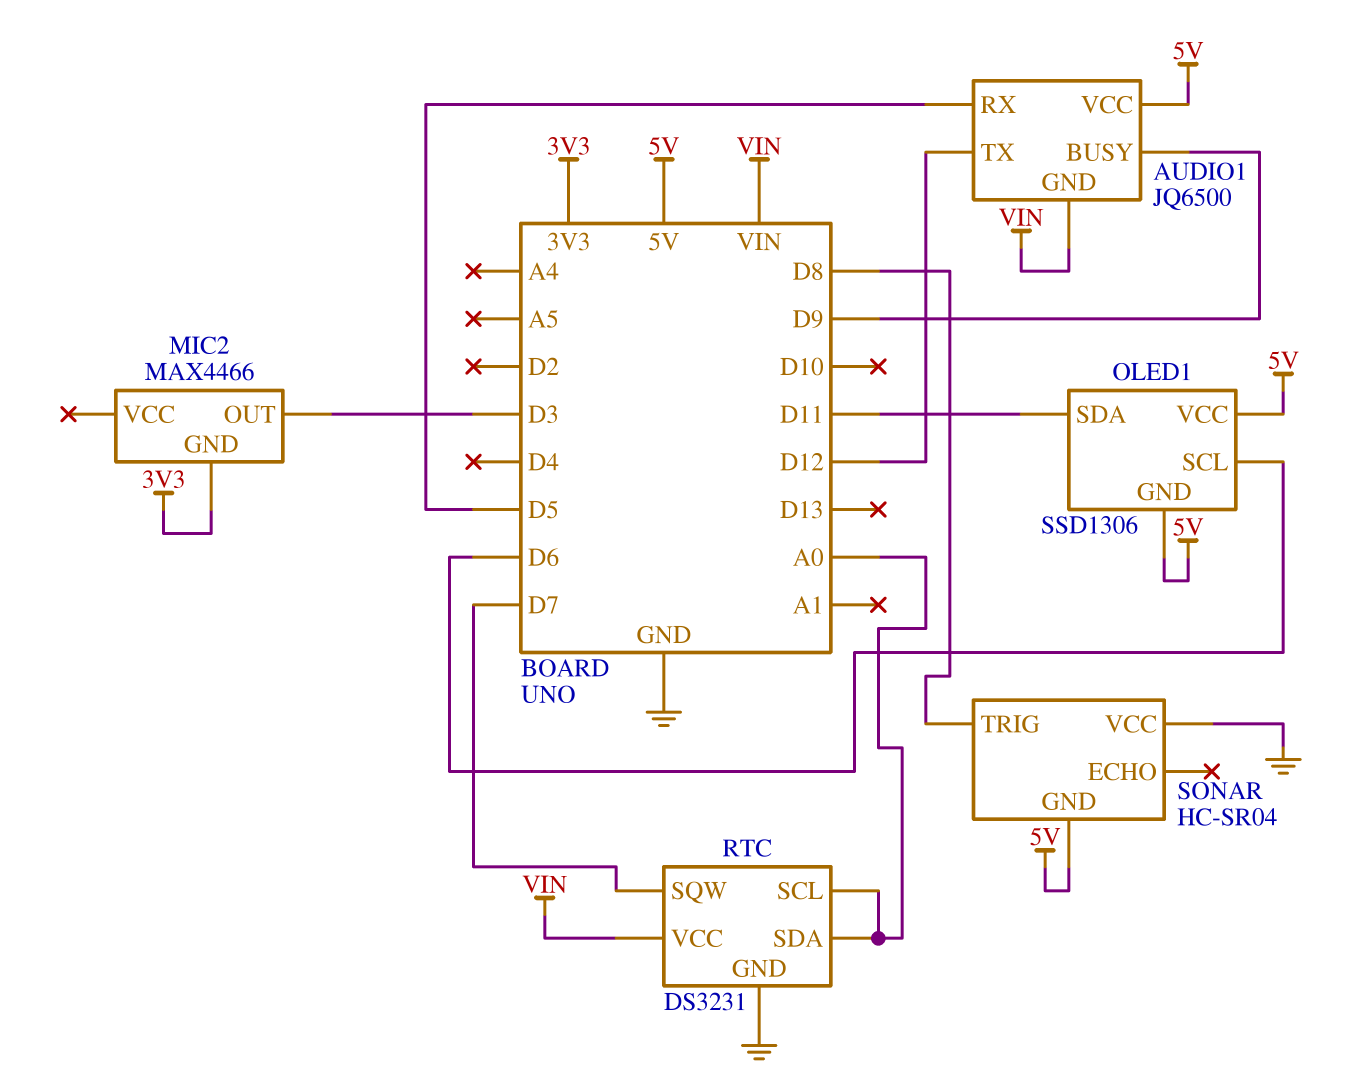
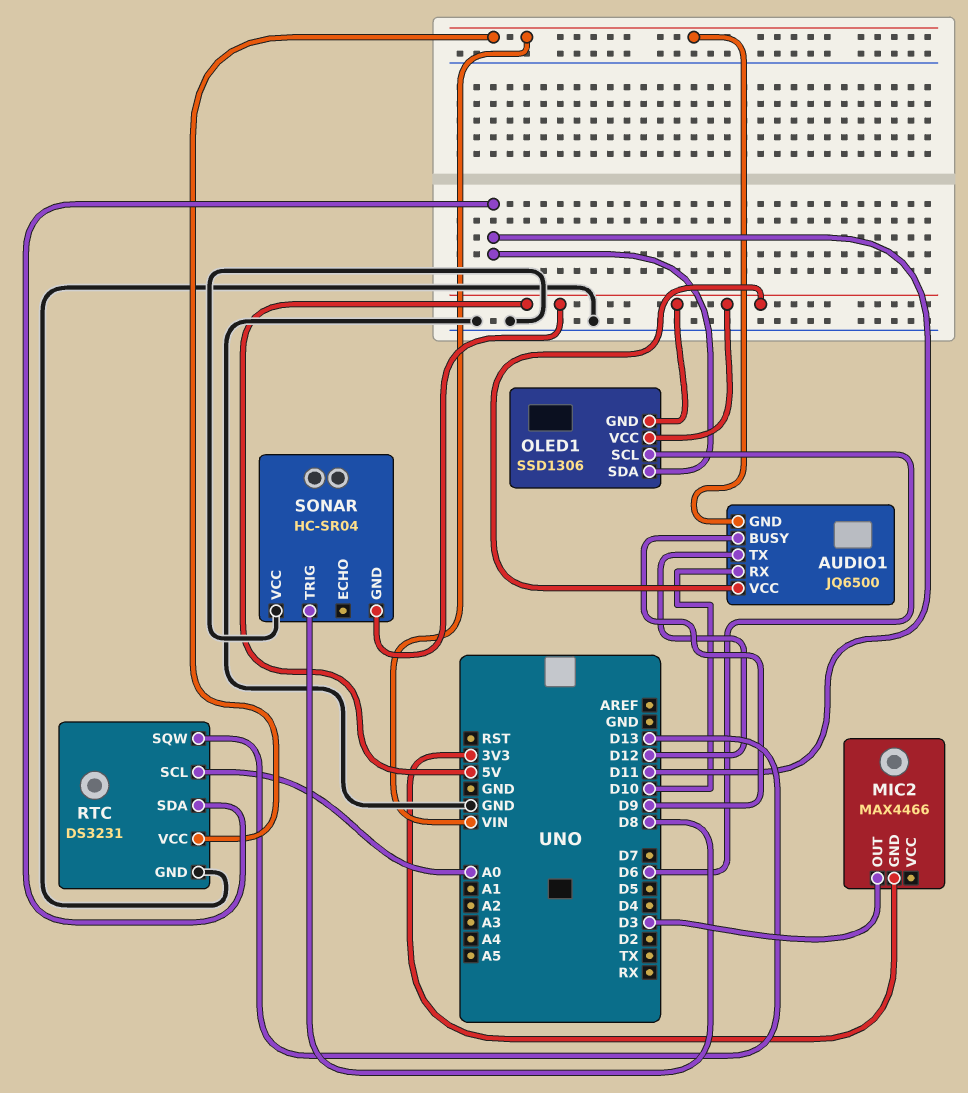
AUDIO1 pin RX: D5 -> D10
RTC pin SDA: A0 -> D11
RTC pin SQW: D7 -> D13

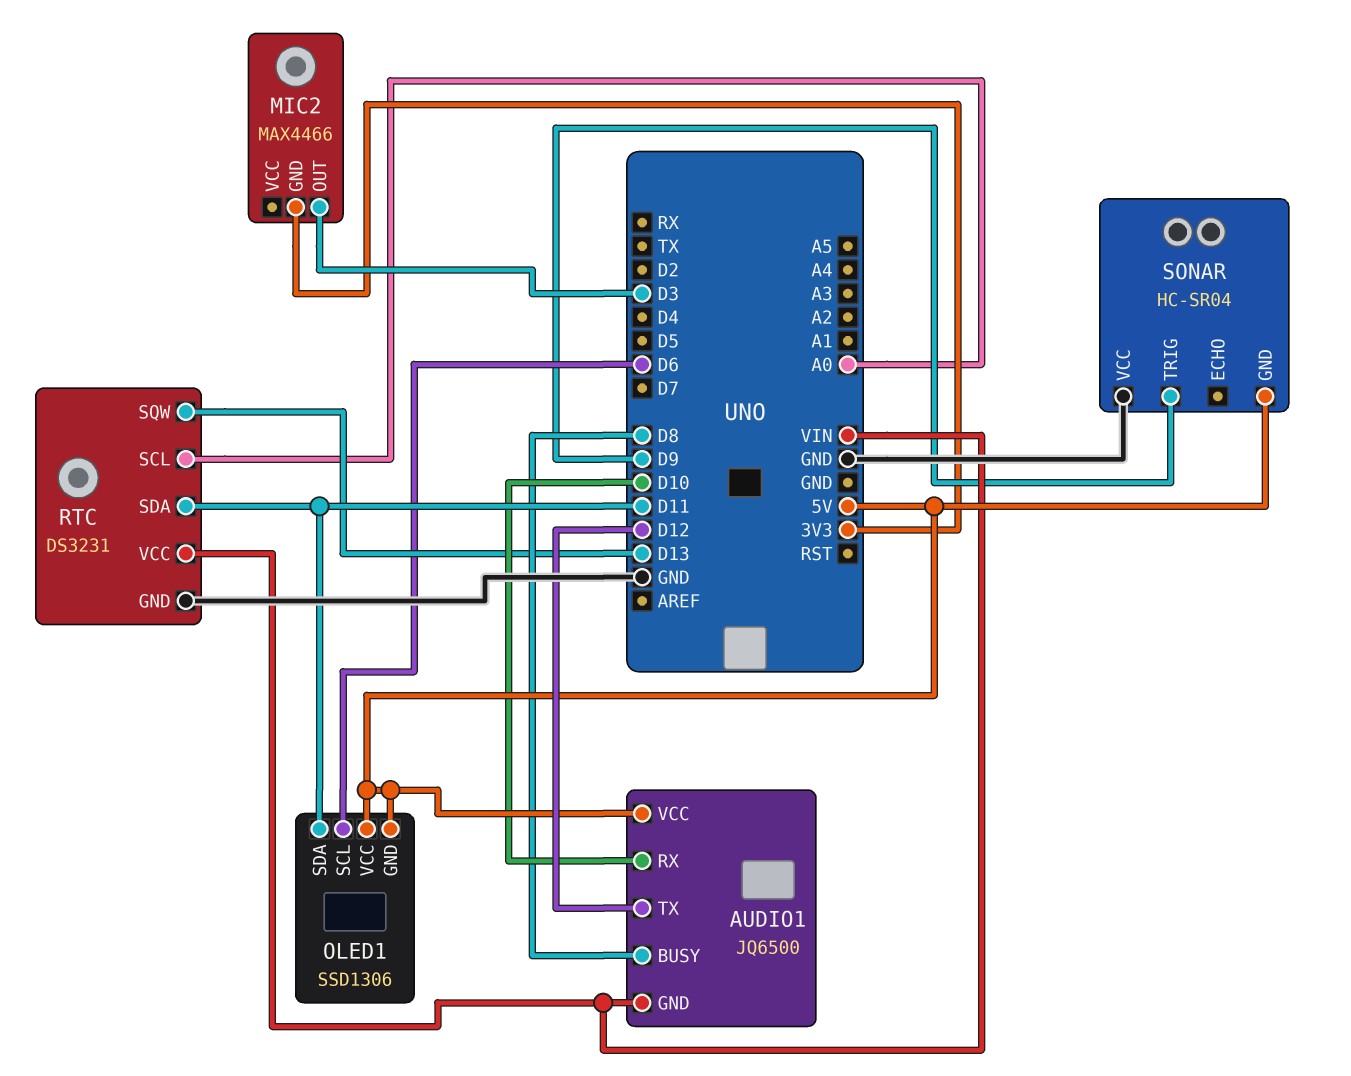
AUDIO1 pin BUSY: D9 -> D8
SONAR pin TRIG: D8 -> D9

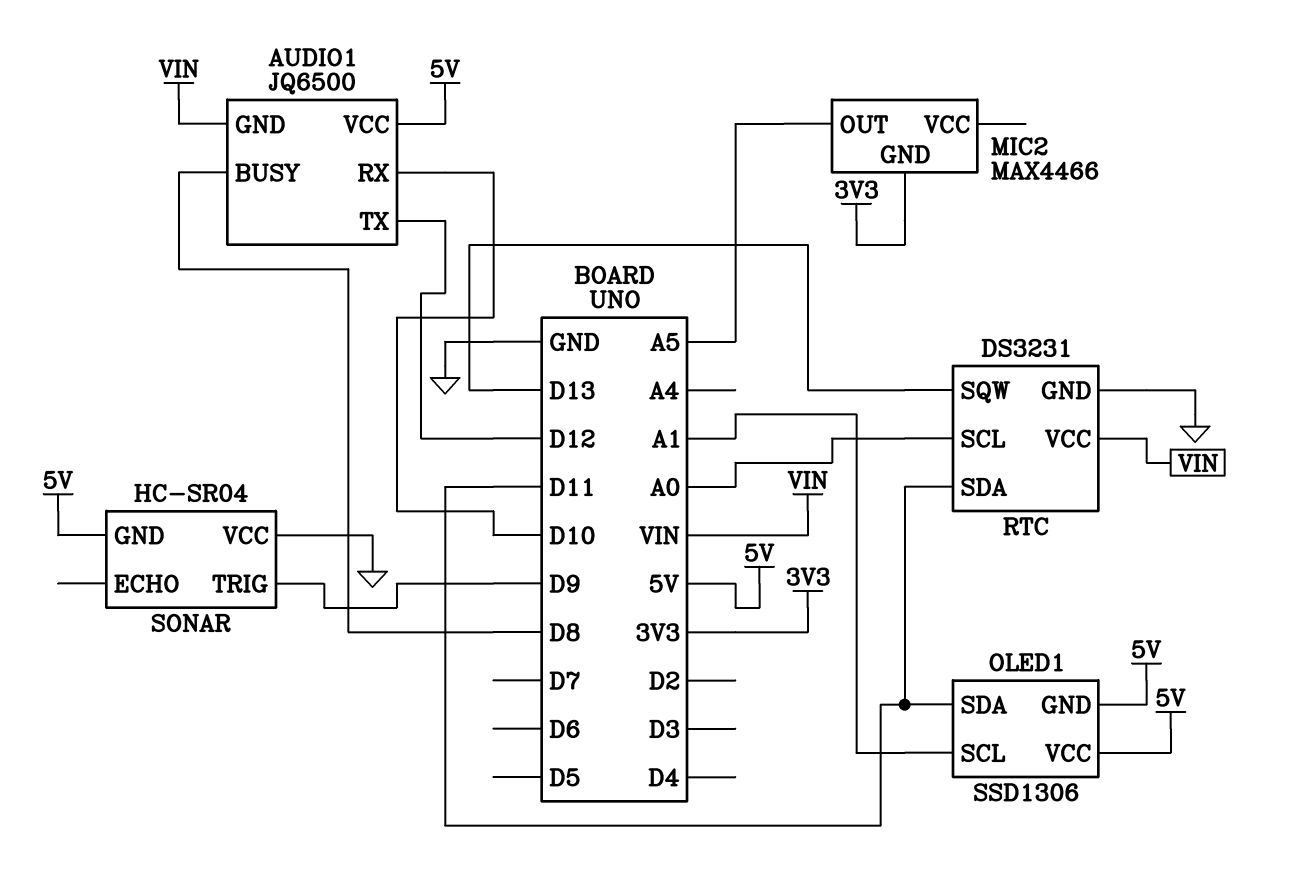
MIC2 pin OUT: D3 -> A5
OLED1 pin SCL: D6 -> A1

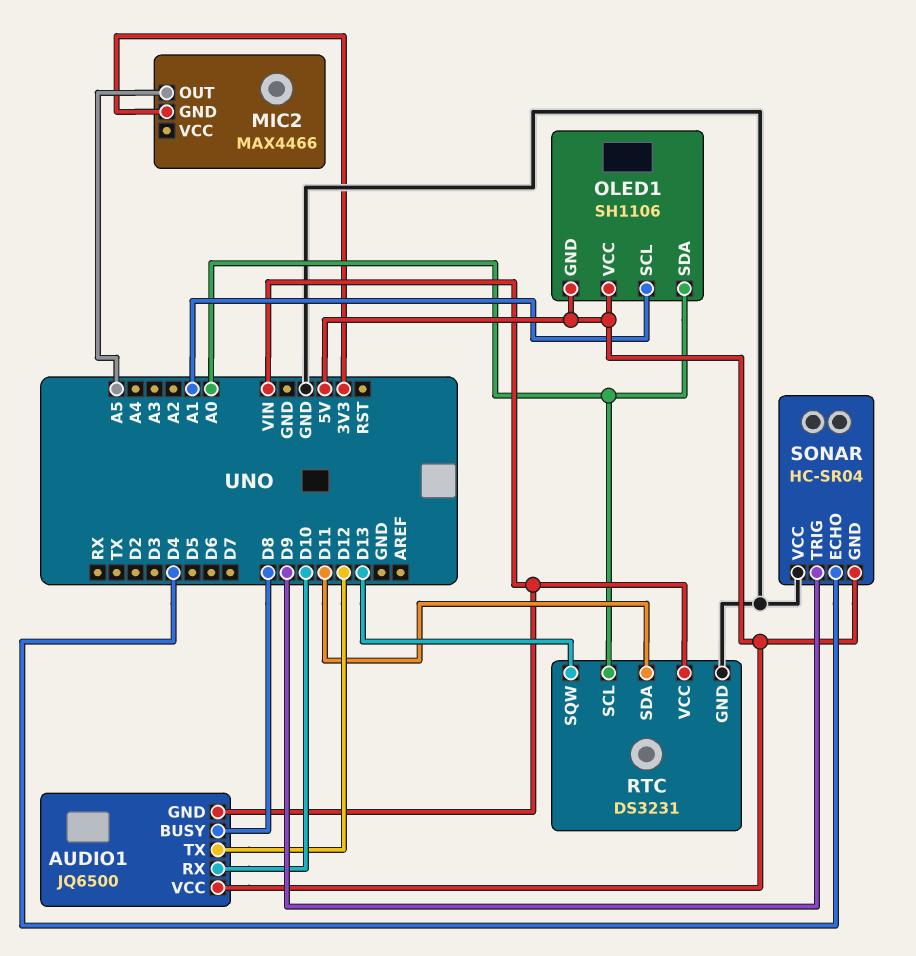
OLED1: SSD1306 -> SH1106
OLED1 pin SDA: D11 -> A0
SONAR pin ECHO: none -> D4

